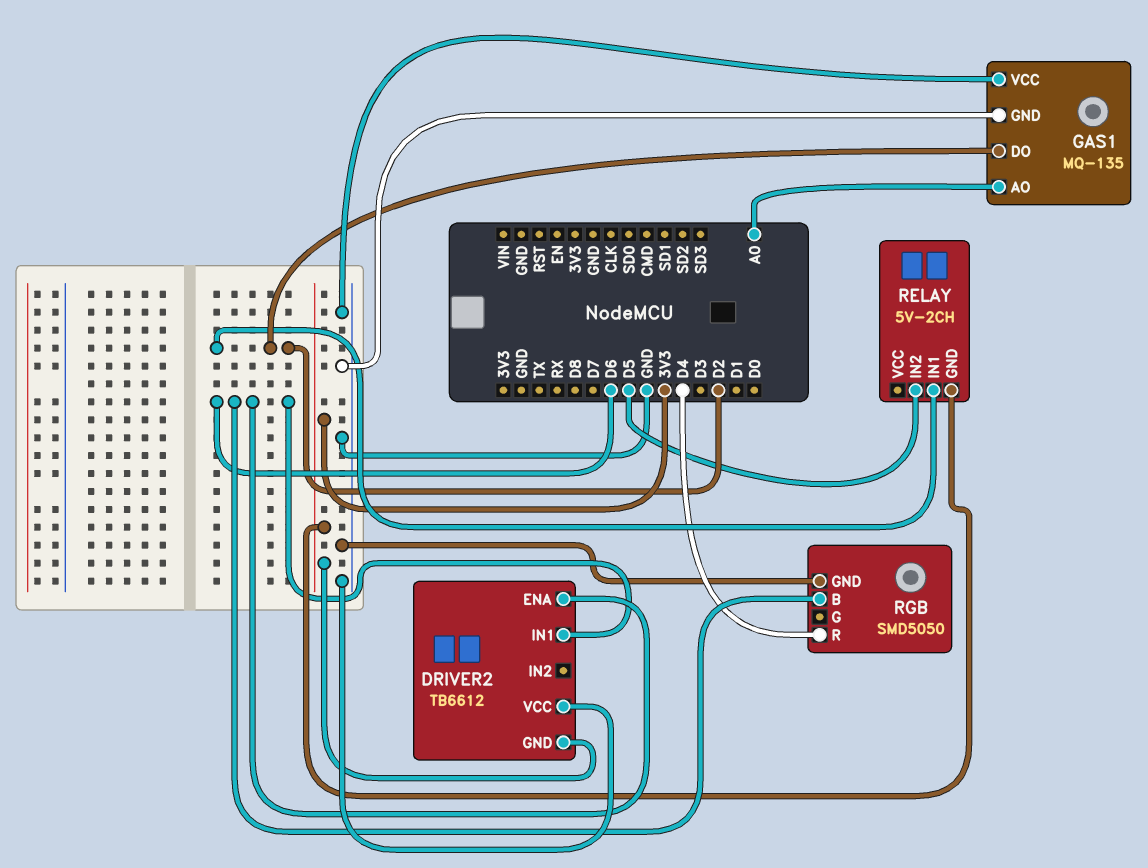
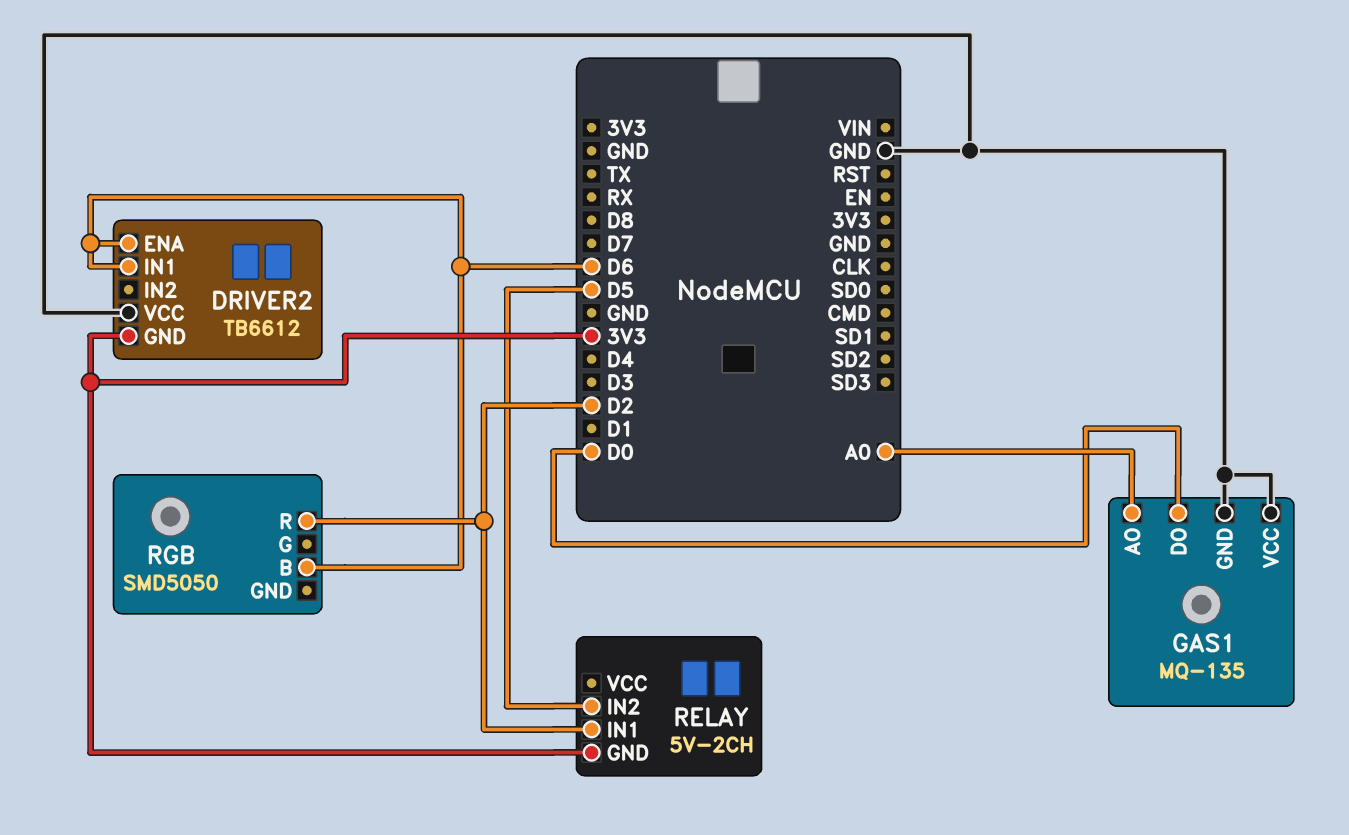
GAS1 pin DO: D2 -> D0
RGB pin GND: GND -> none
RGB pin R: D4 -> D2

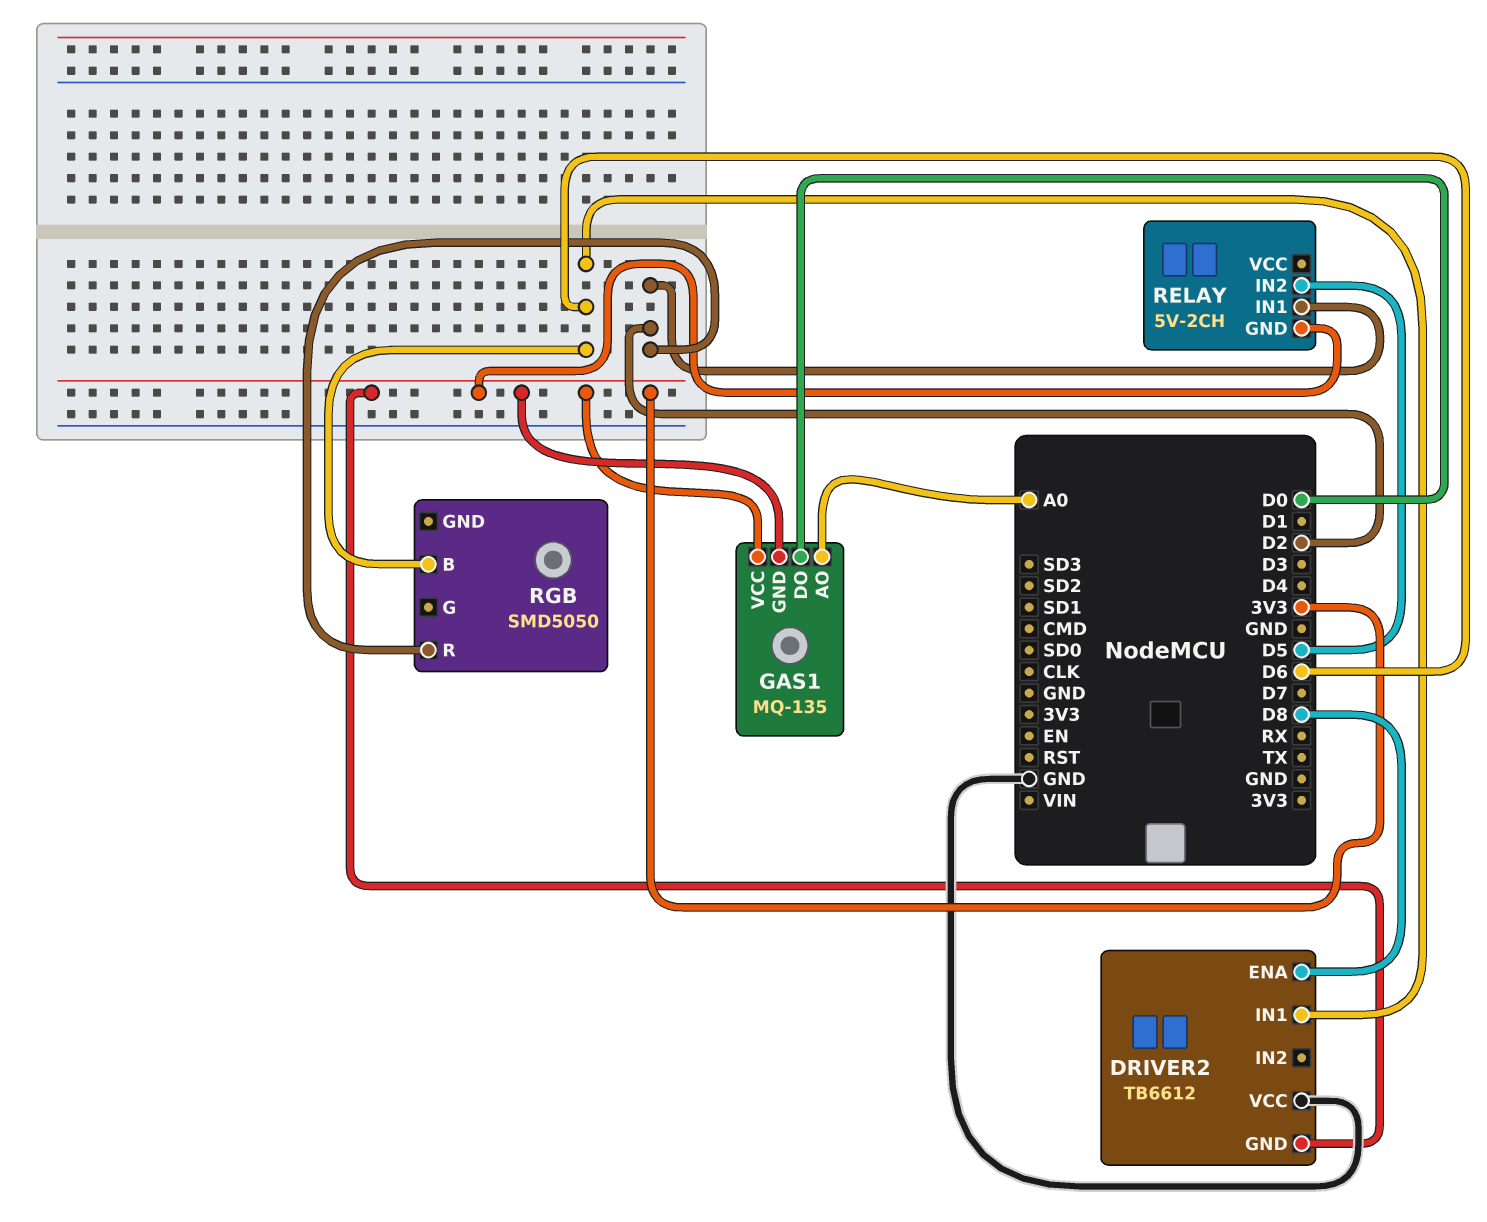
DRIVER2 pin ENA: D6 -> D8
GAS1 pin GND: GND -> 3V3
GAS1 pin VCC: GND -> 3V3

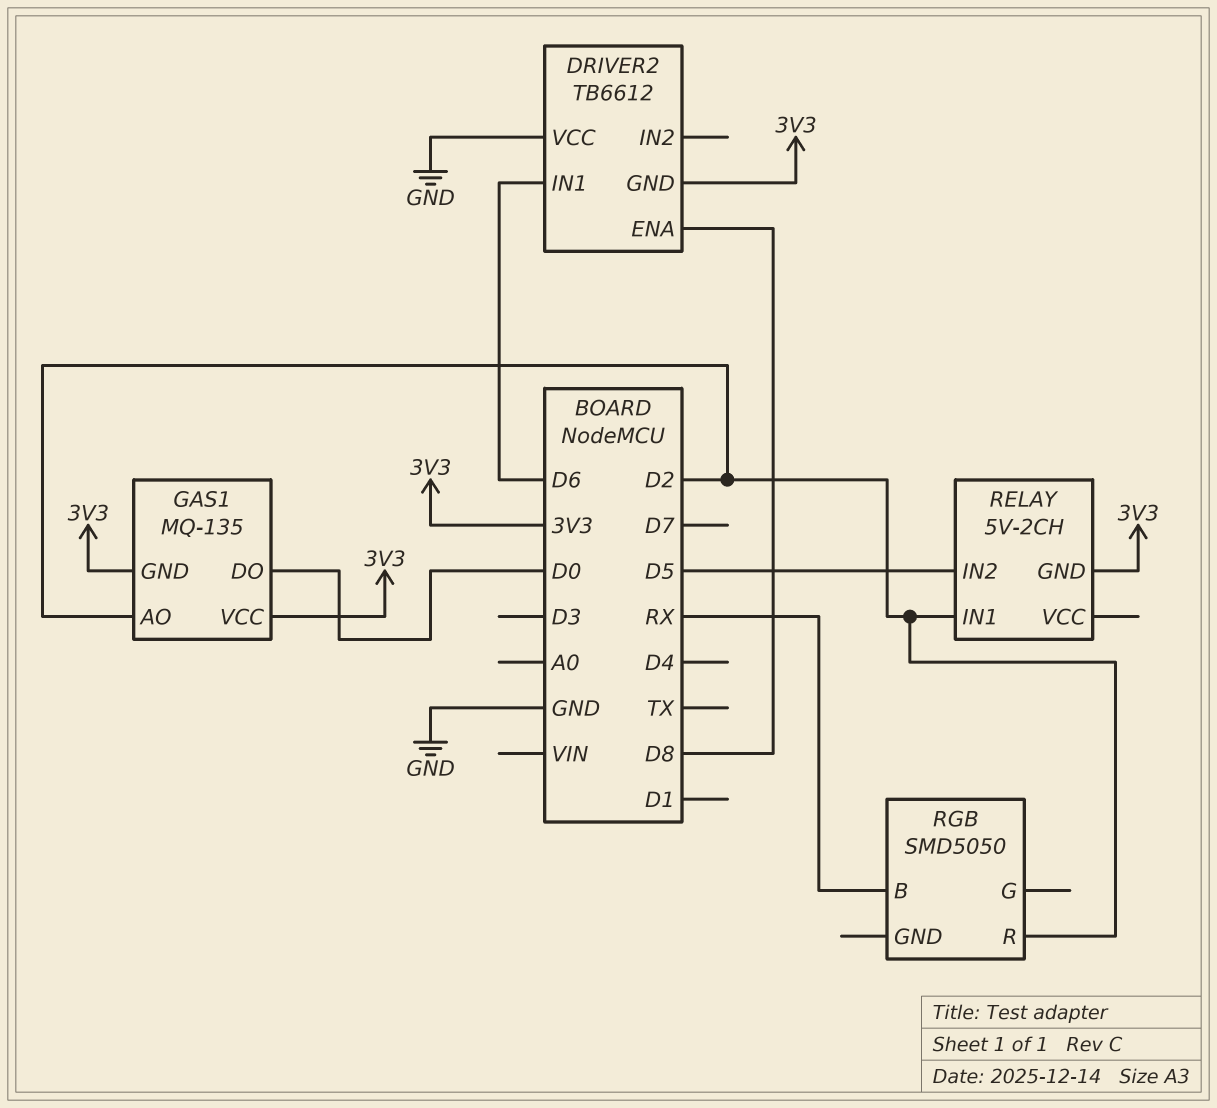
GAS1 pin AO: A0 -> D2
RGB pin B: D6 -> RX

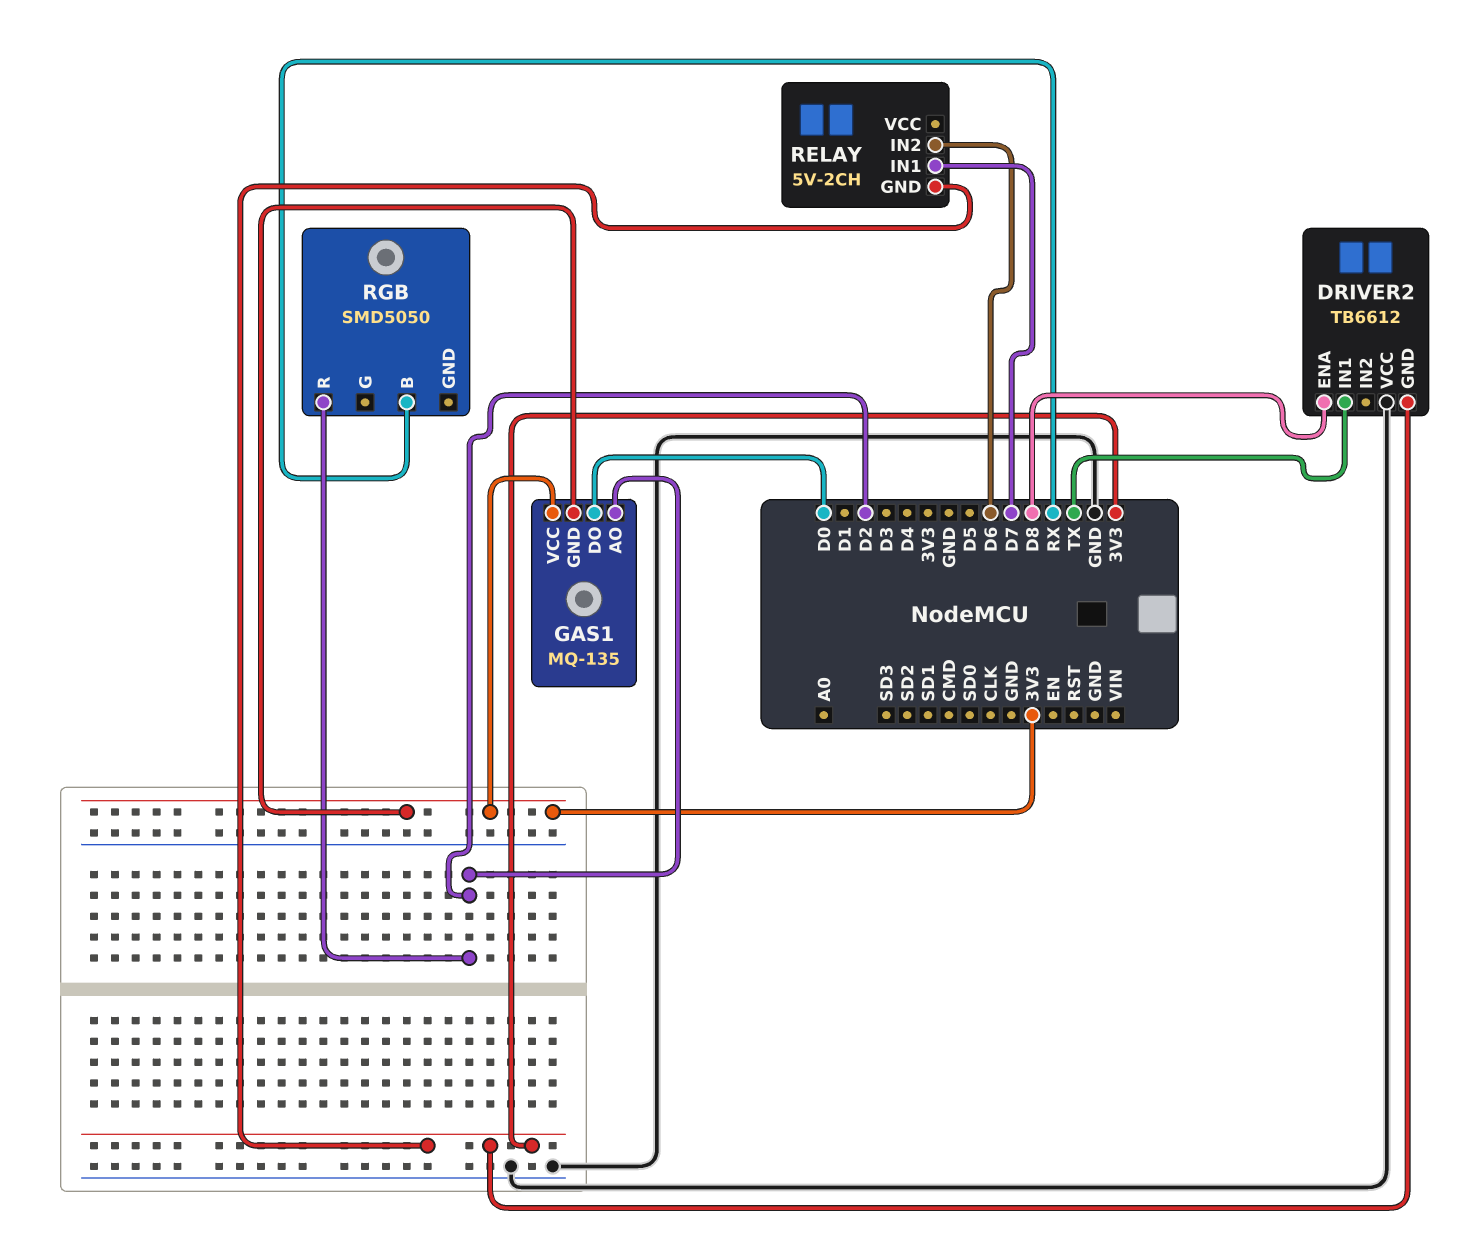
DRIVER2 pin IN1: D6 -> TX
RELAY pin IN1: D2 -> D7
RELAY pin IN2: D5 -> D6

